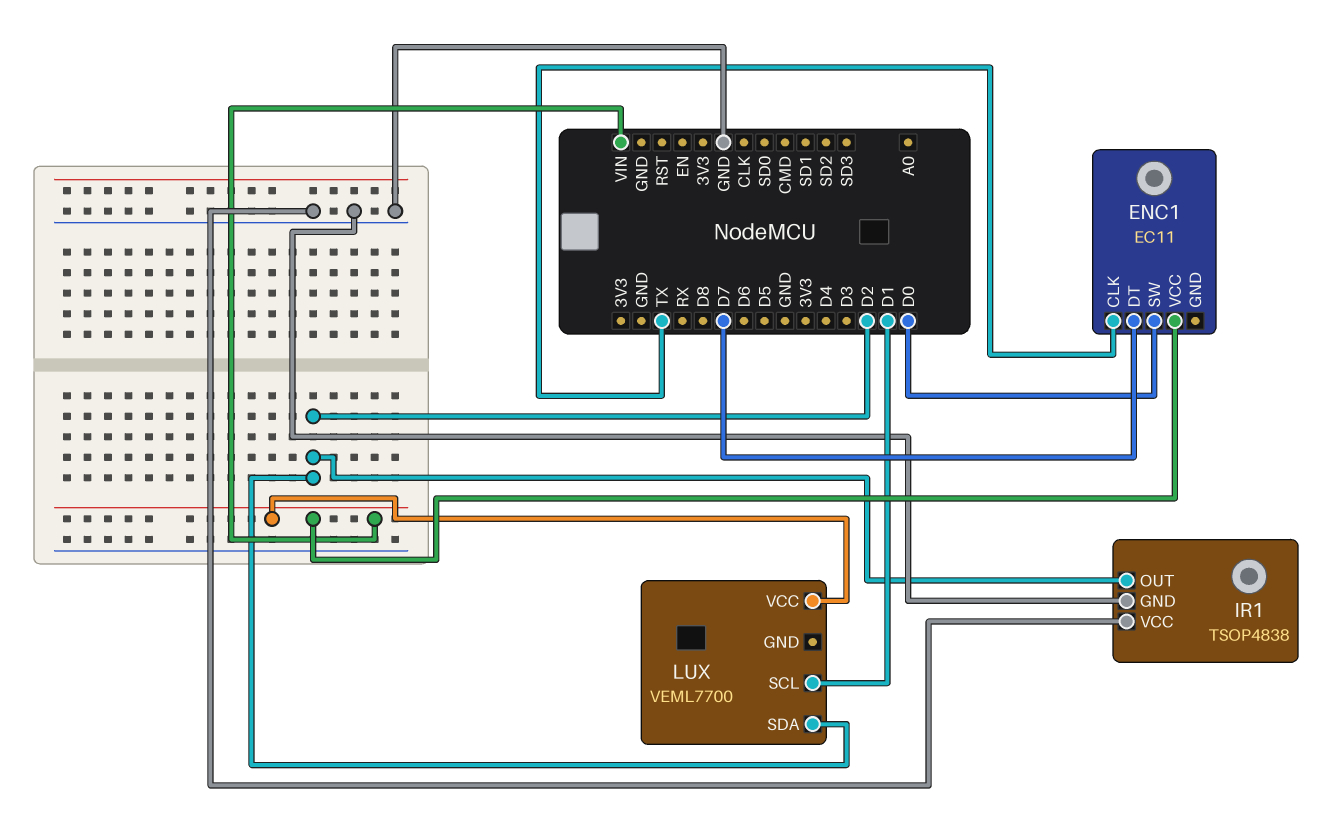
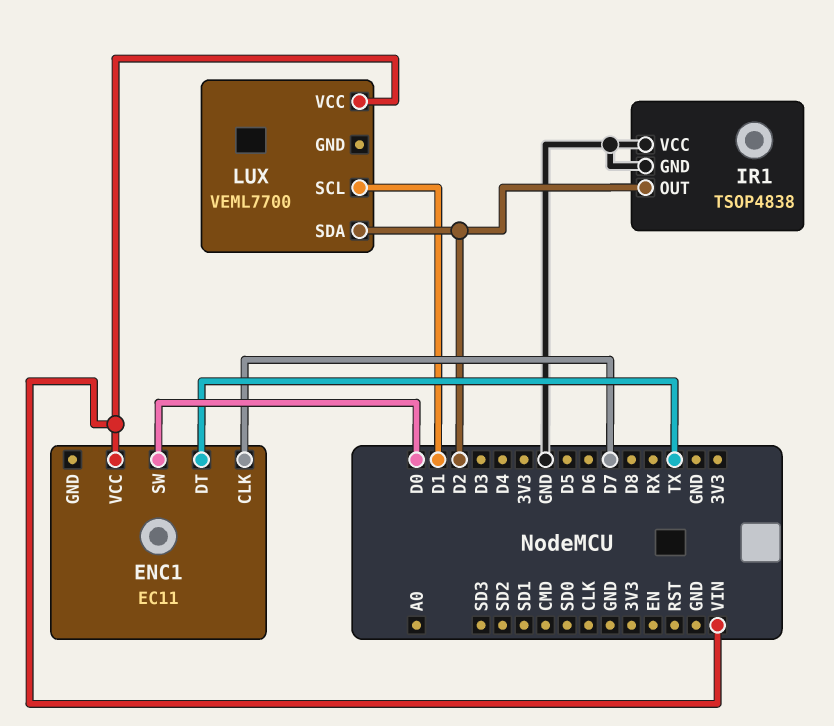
ENC1 pin CLK: TX -> D7
ENC1 pin DT: D7 -> TX

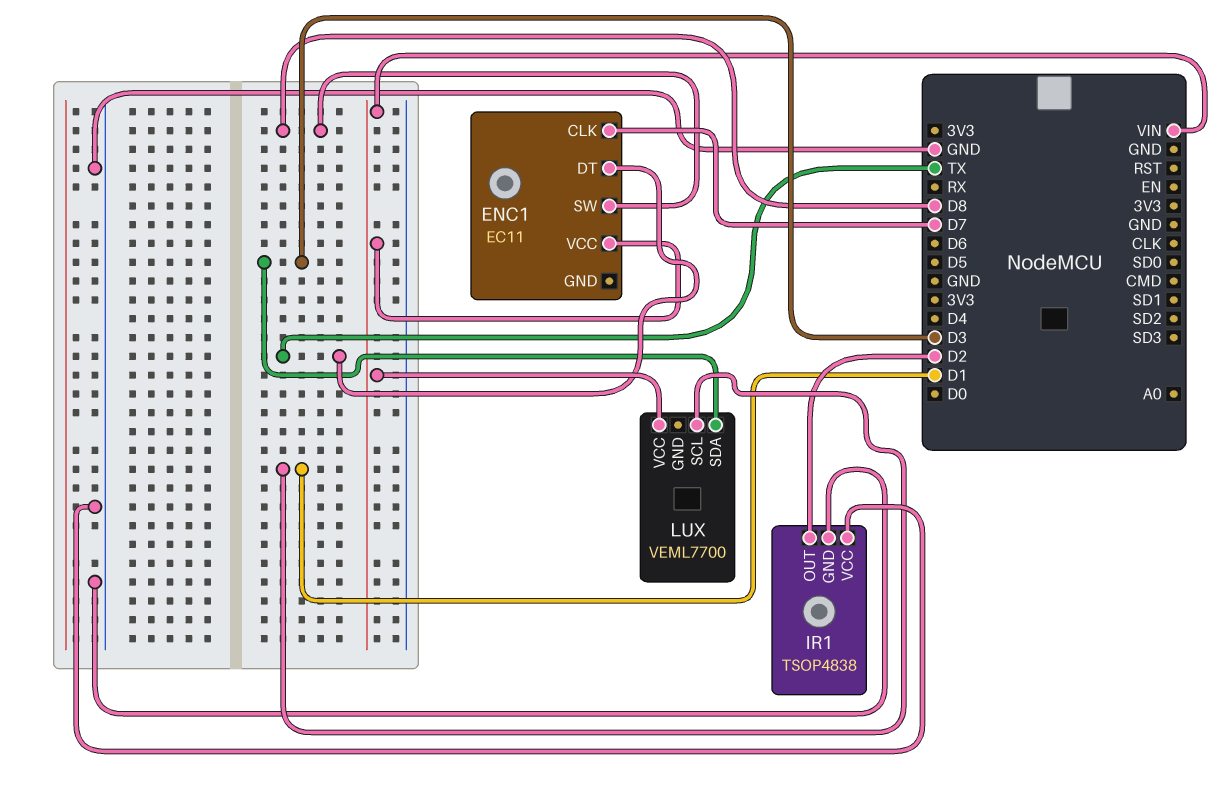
ENC1 pin SW: D0 -> D8
LUX pin SDA: D2 -> D3

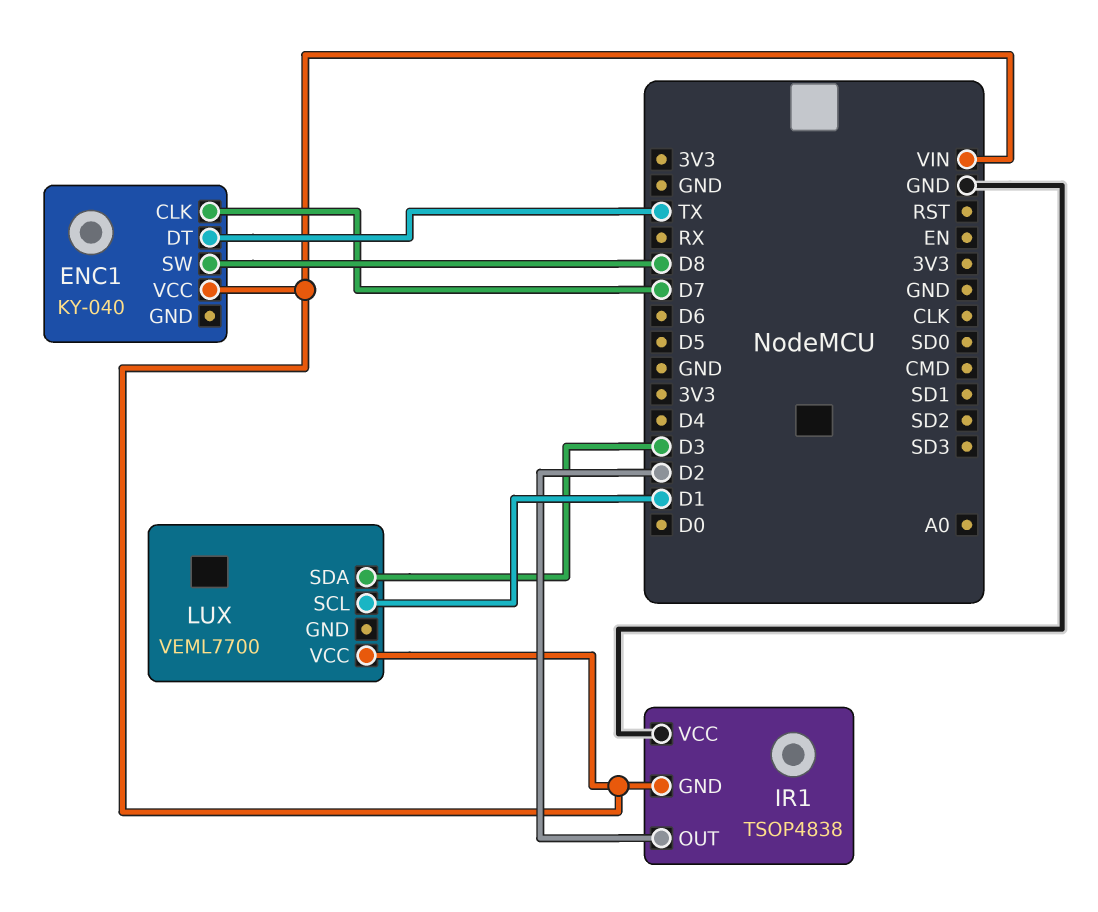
ENC1: EC11 -> KY-040
IR1 pin GND: GND -> VIN

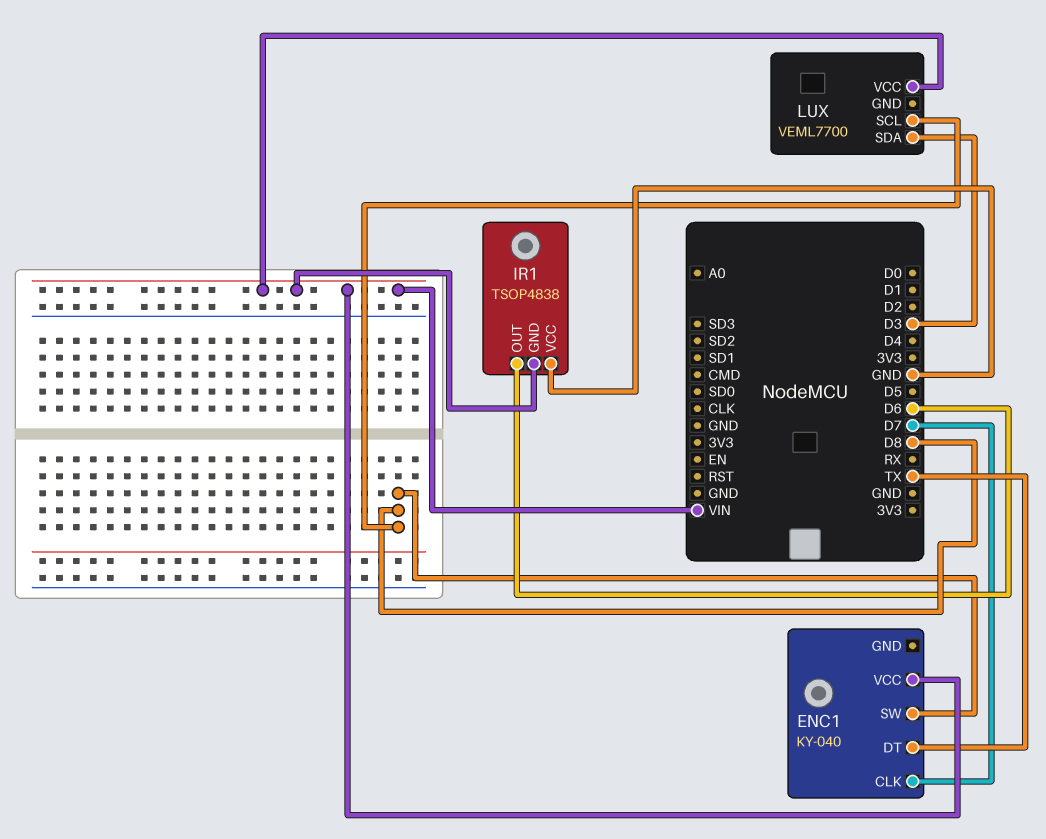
IR1 pin OUT: D2 -> D6
LUX pin SCL: D1 -> D8

